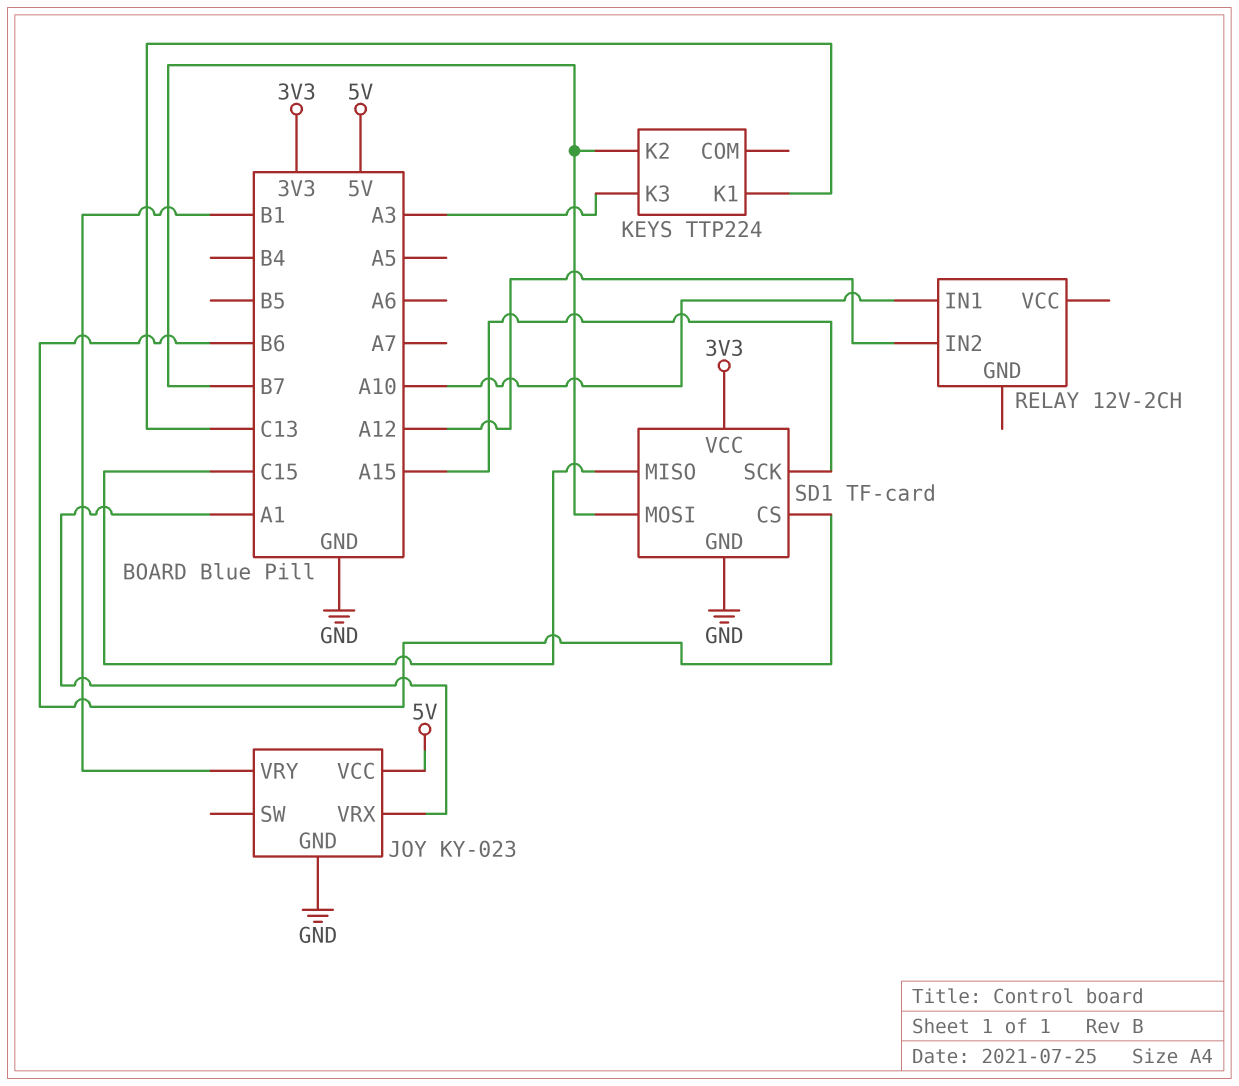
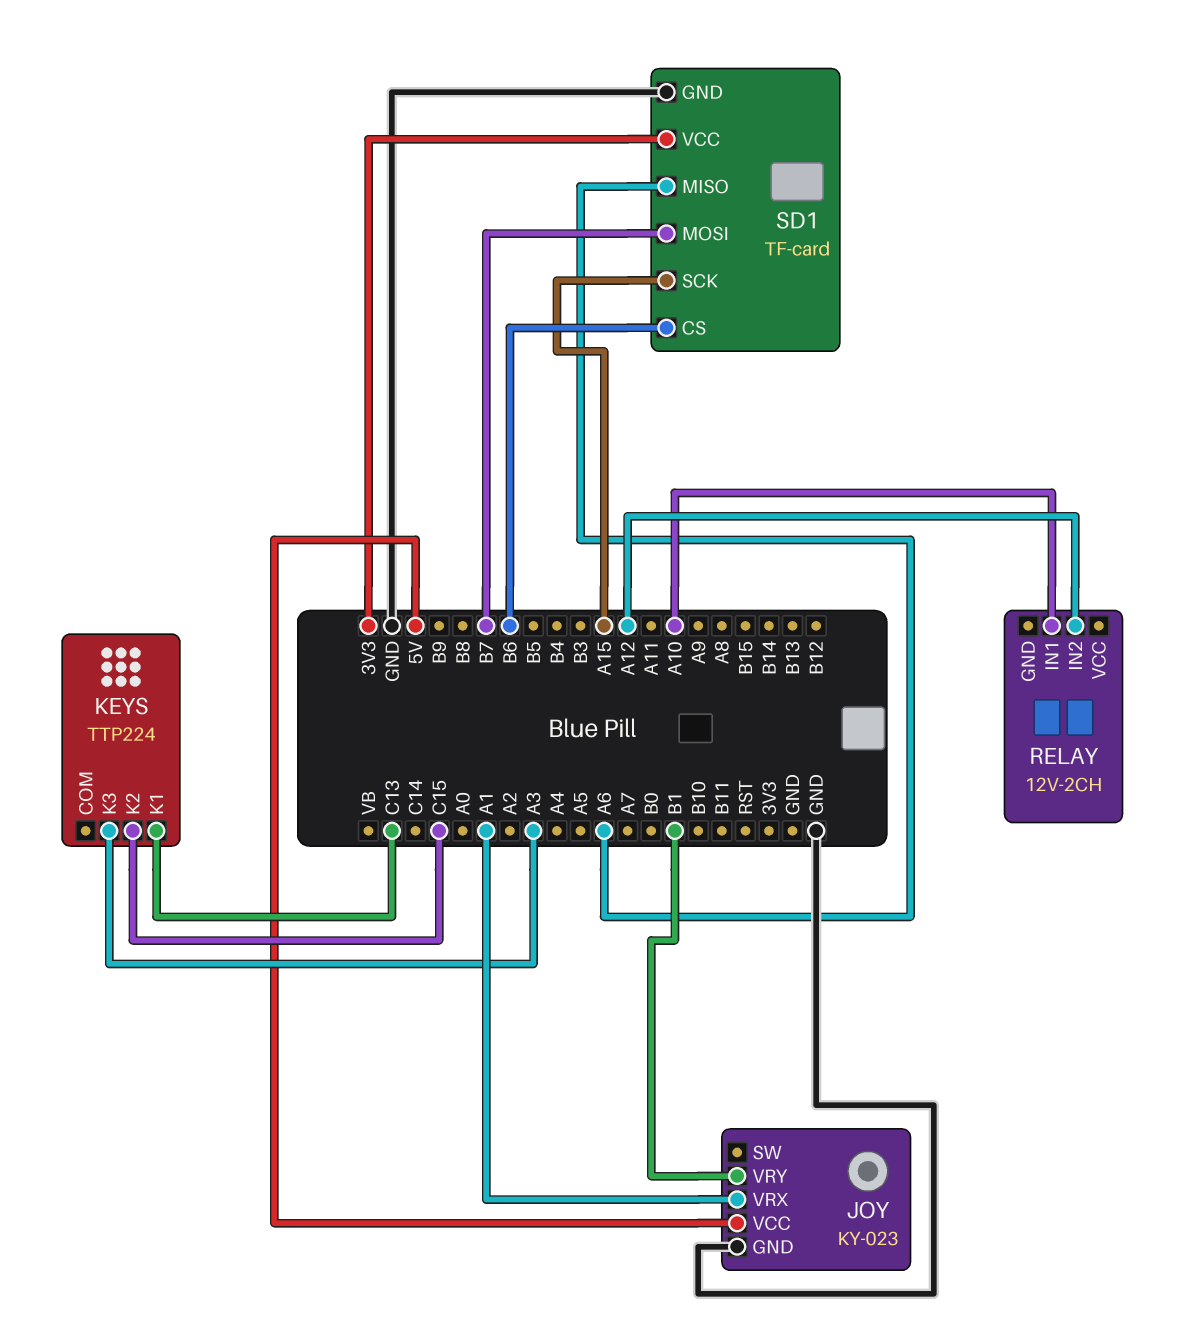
KEYS pin K2: B7 -> C15
SD1 pin MISO: C15 -> A6

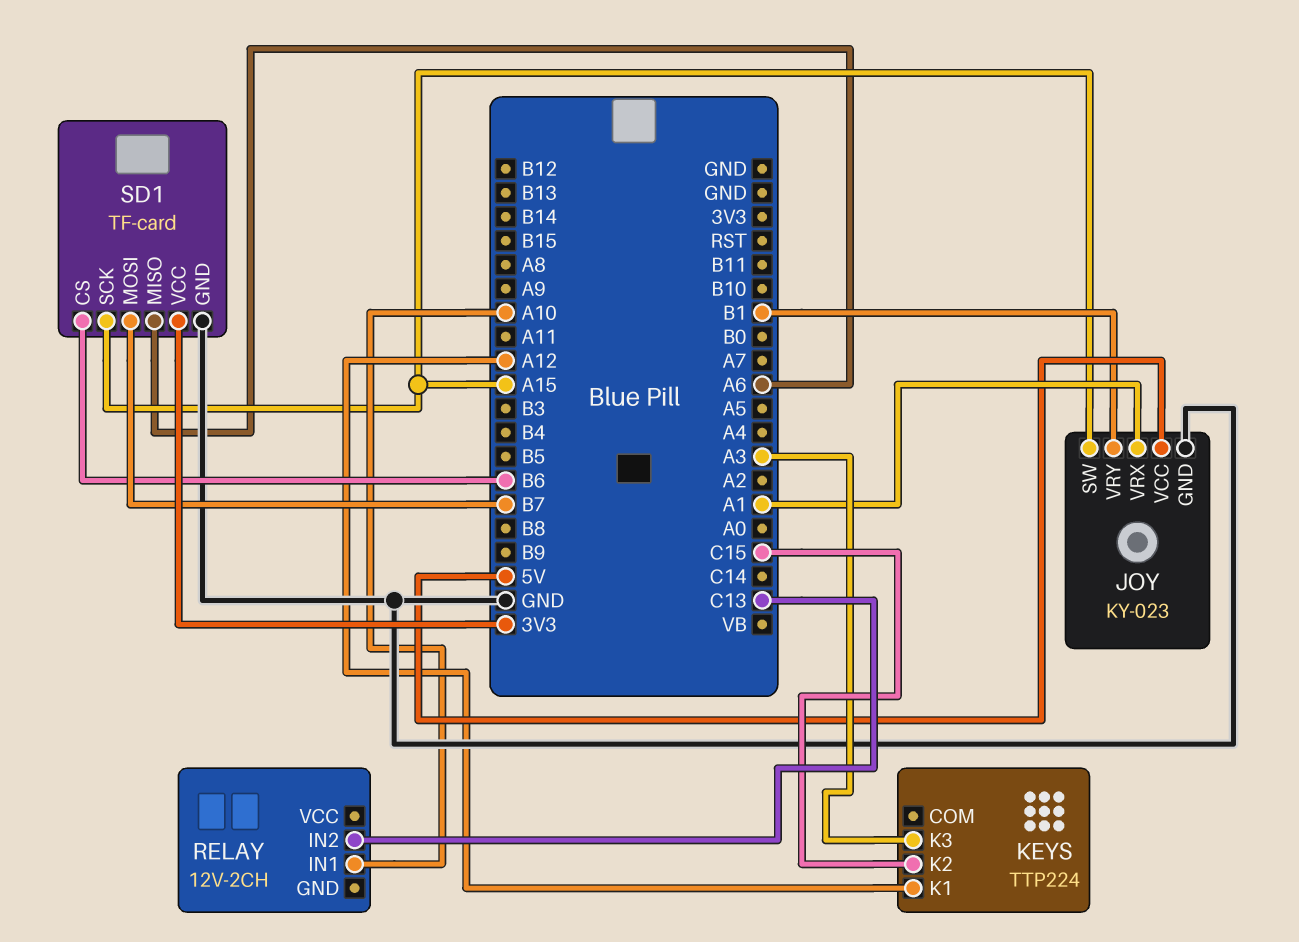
JOY pin SW: none -> A15
KEYS pin K1: C13 -> A12
RELAY pin IN2: A12 -> C13

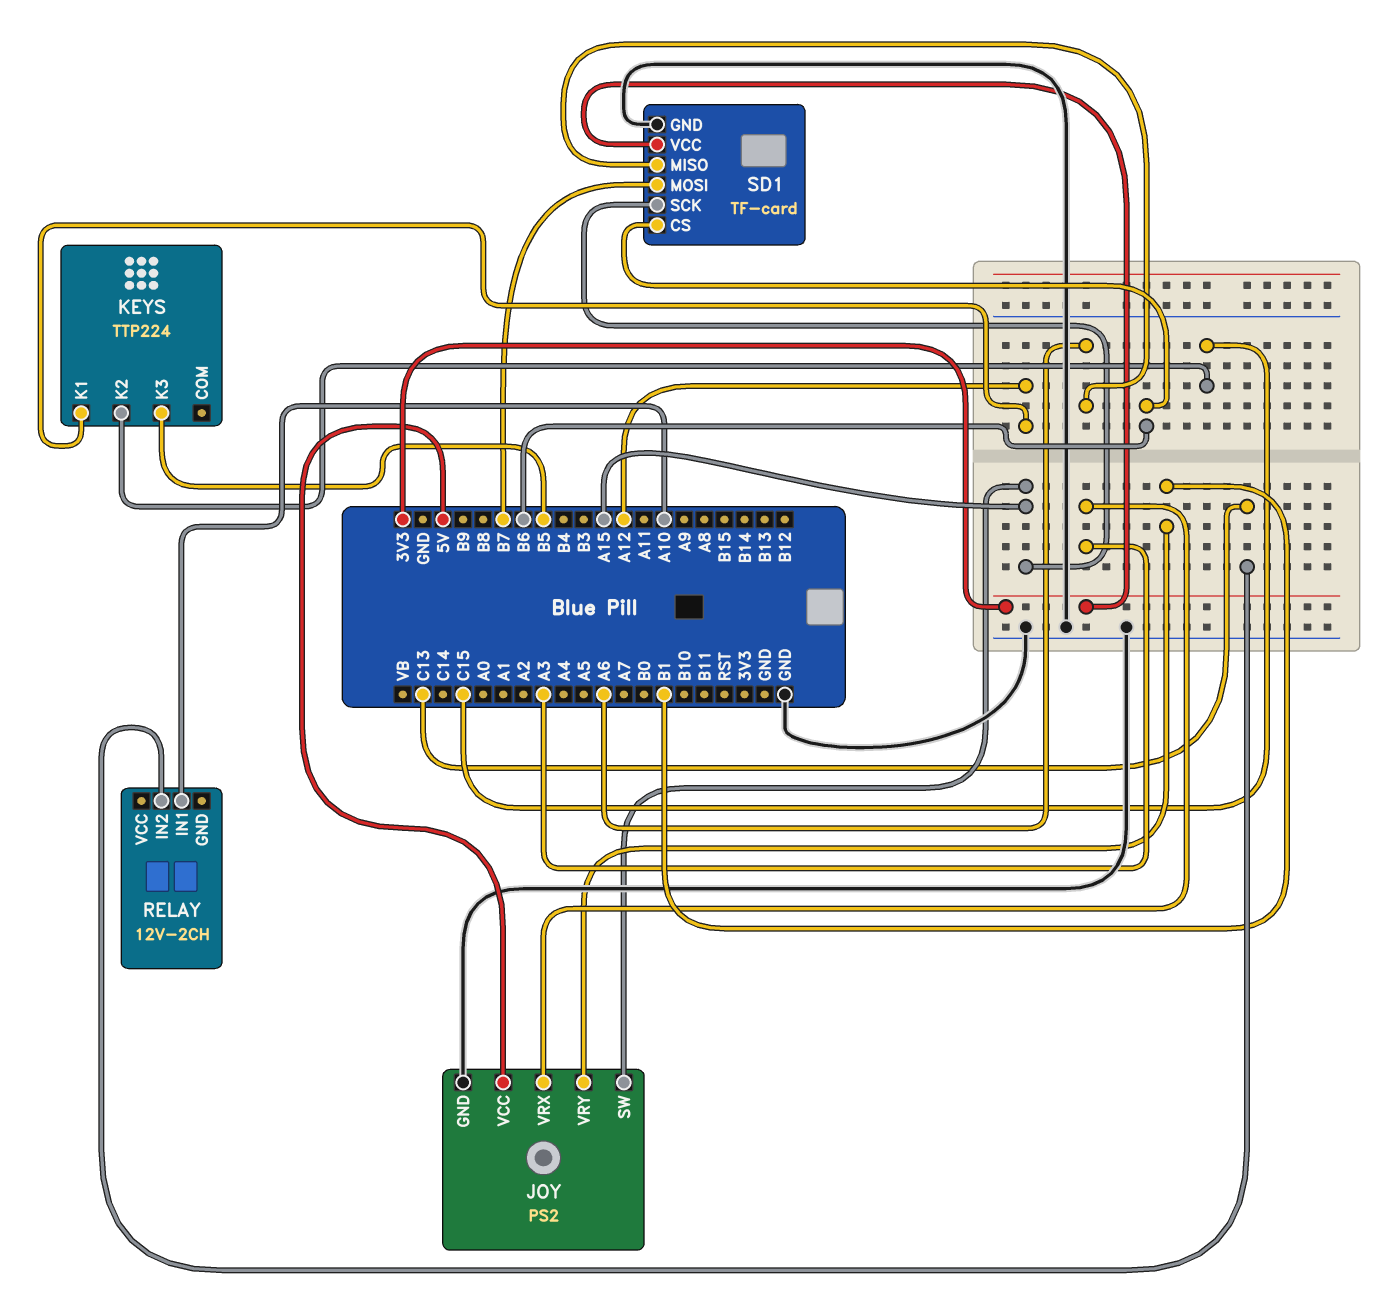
JOY: KY-023 -> PS2
JOY pin VRX: A1 -> A3
KEYS pin K3: A3 -> B5

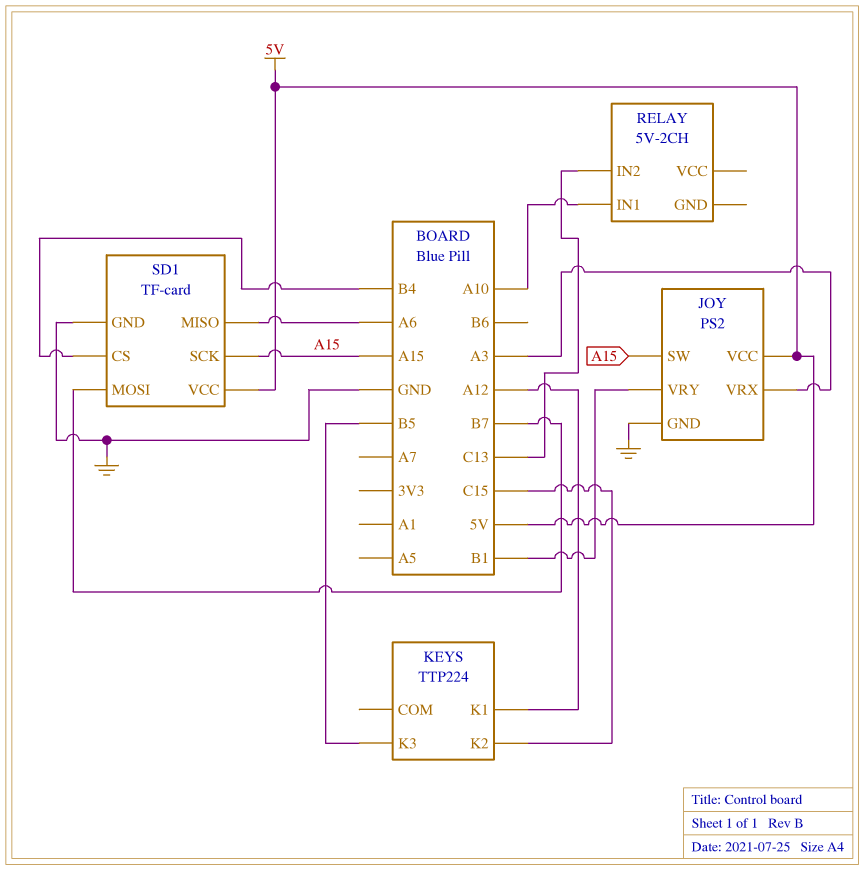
RELAY: 12V-2CH -> 5V-2CH
SD1 pin CS: B6 -> B4
SD1 pin VCC: 3V3 -> 5V

